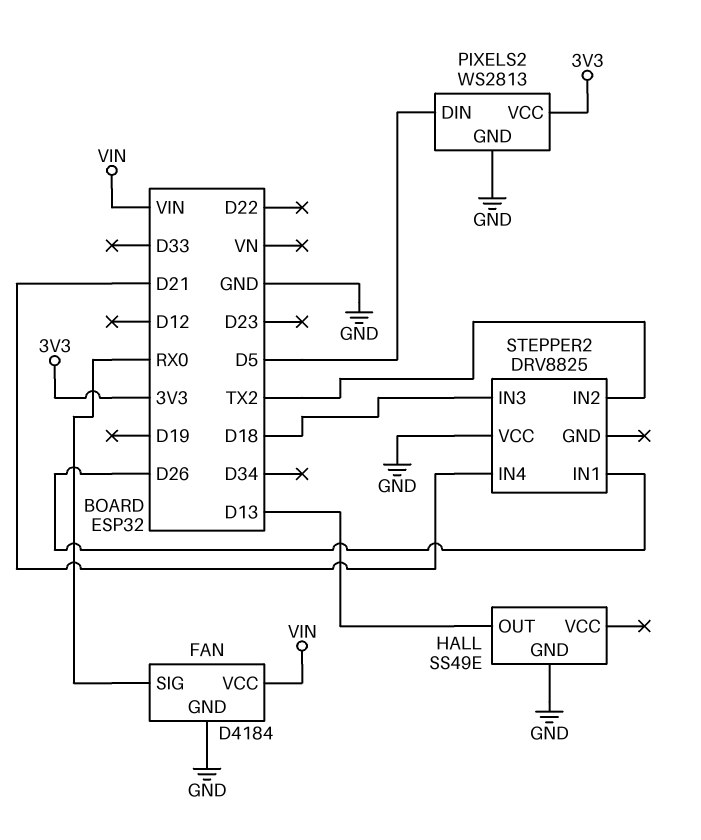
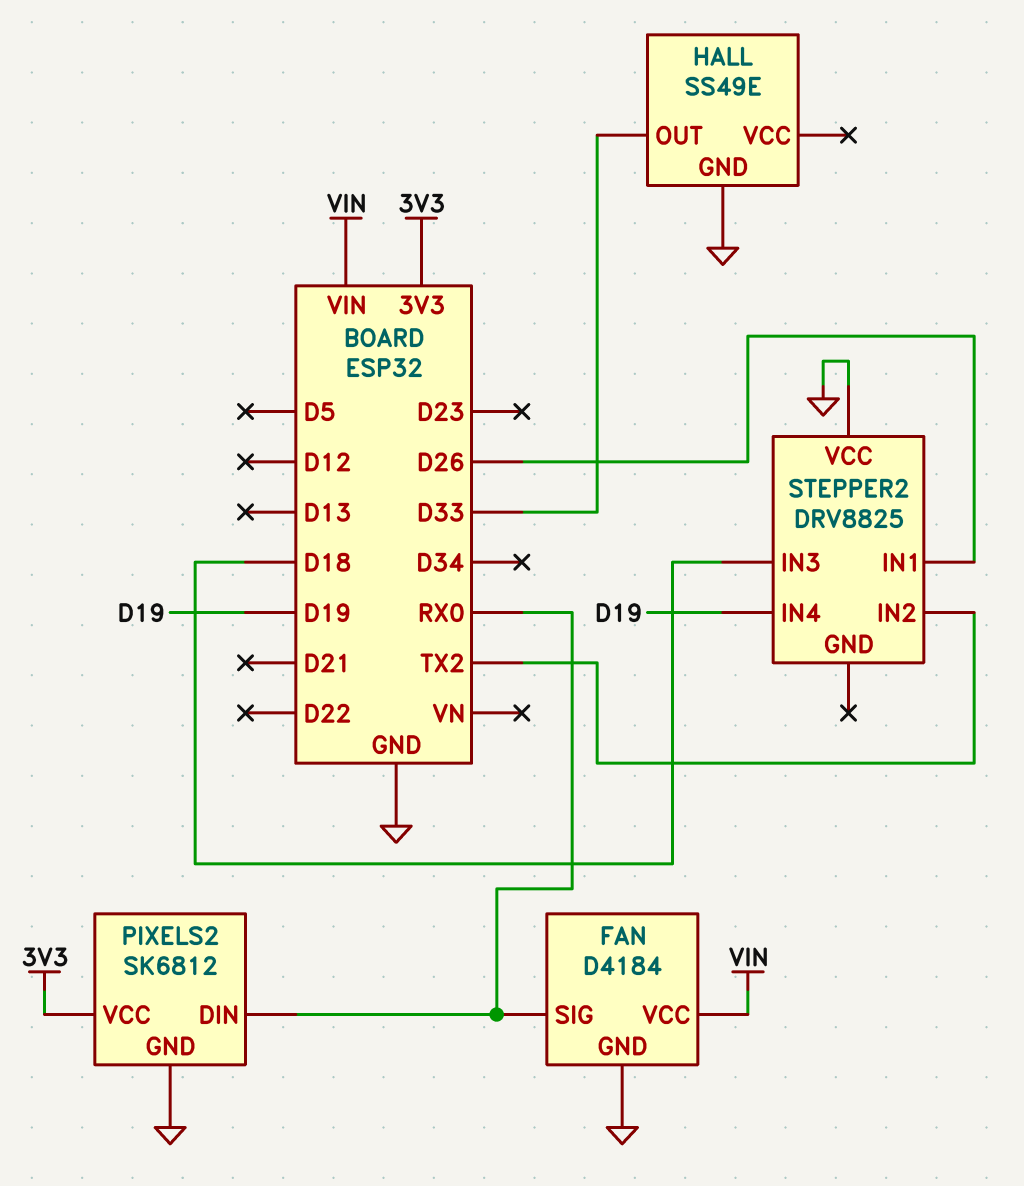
HALL pin OUT: D13 -> D33
PIXELS2: WS2813 -> SK6812
PIXELS2 pin DIN: D5 -> RX0
STEPPER2 pin IN4: D21 -> D19

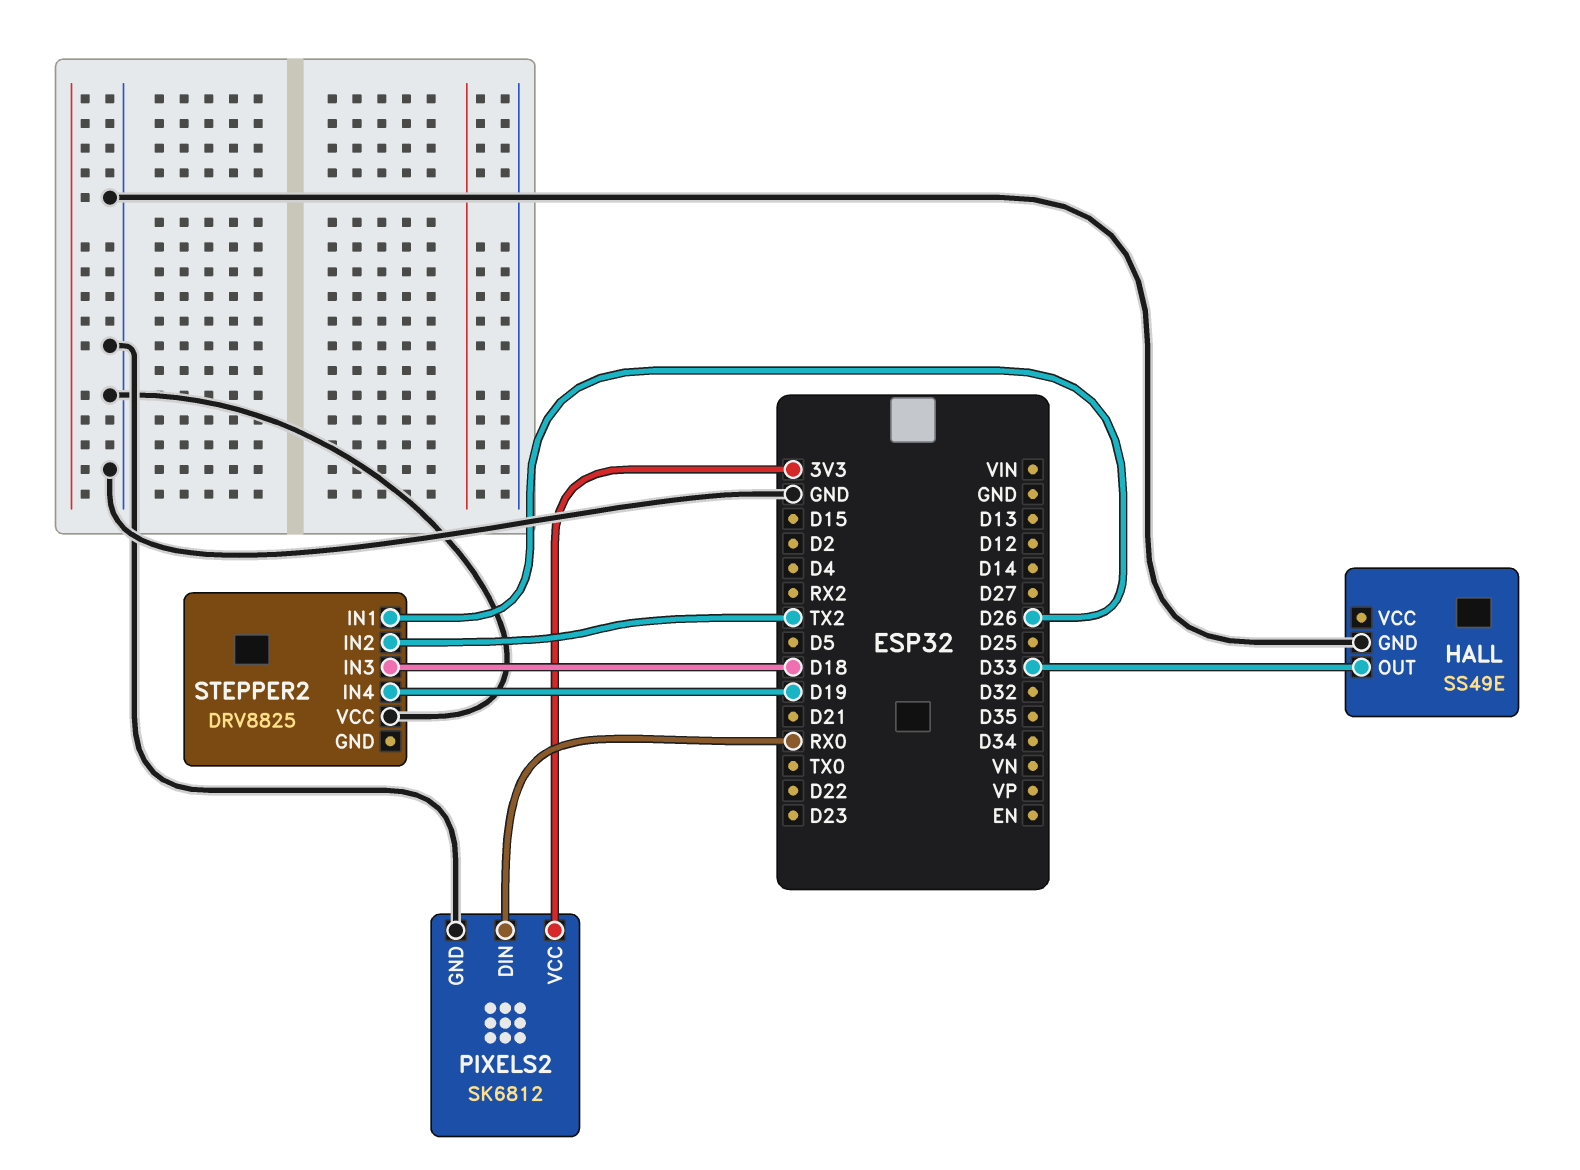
FAN: D4184 -> none
FAN pin GND: GND -> none
FAN pin SIG: RX0 -> none
FAN pin VCC: VIN -> none

